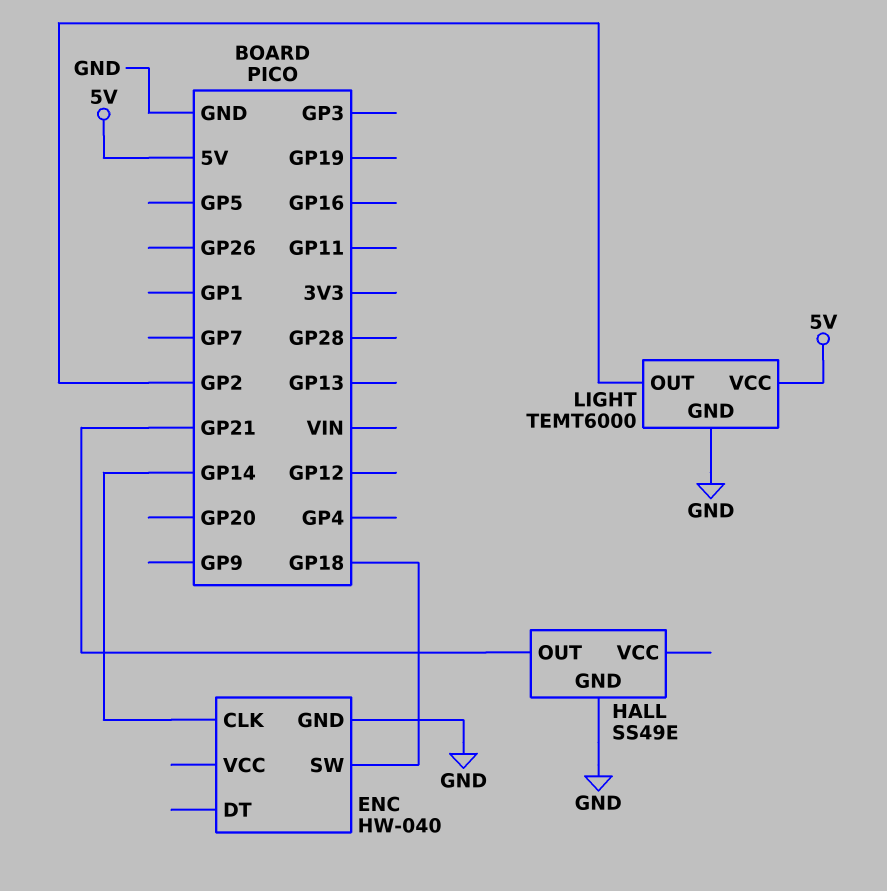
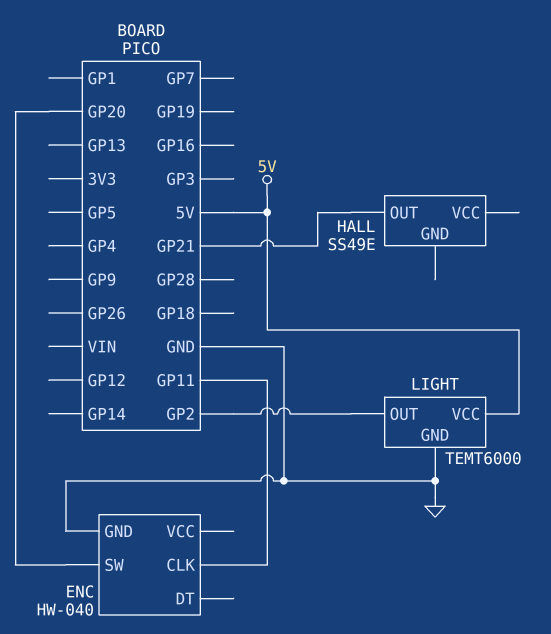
ENC pin CLK: GP14 -> GP11
ENC pin SW: GP18 -> GP20
HALL pin GND: GND -> none

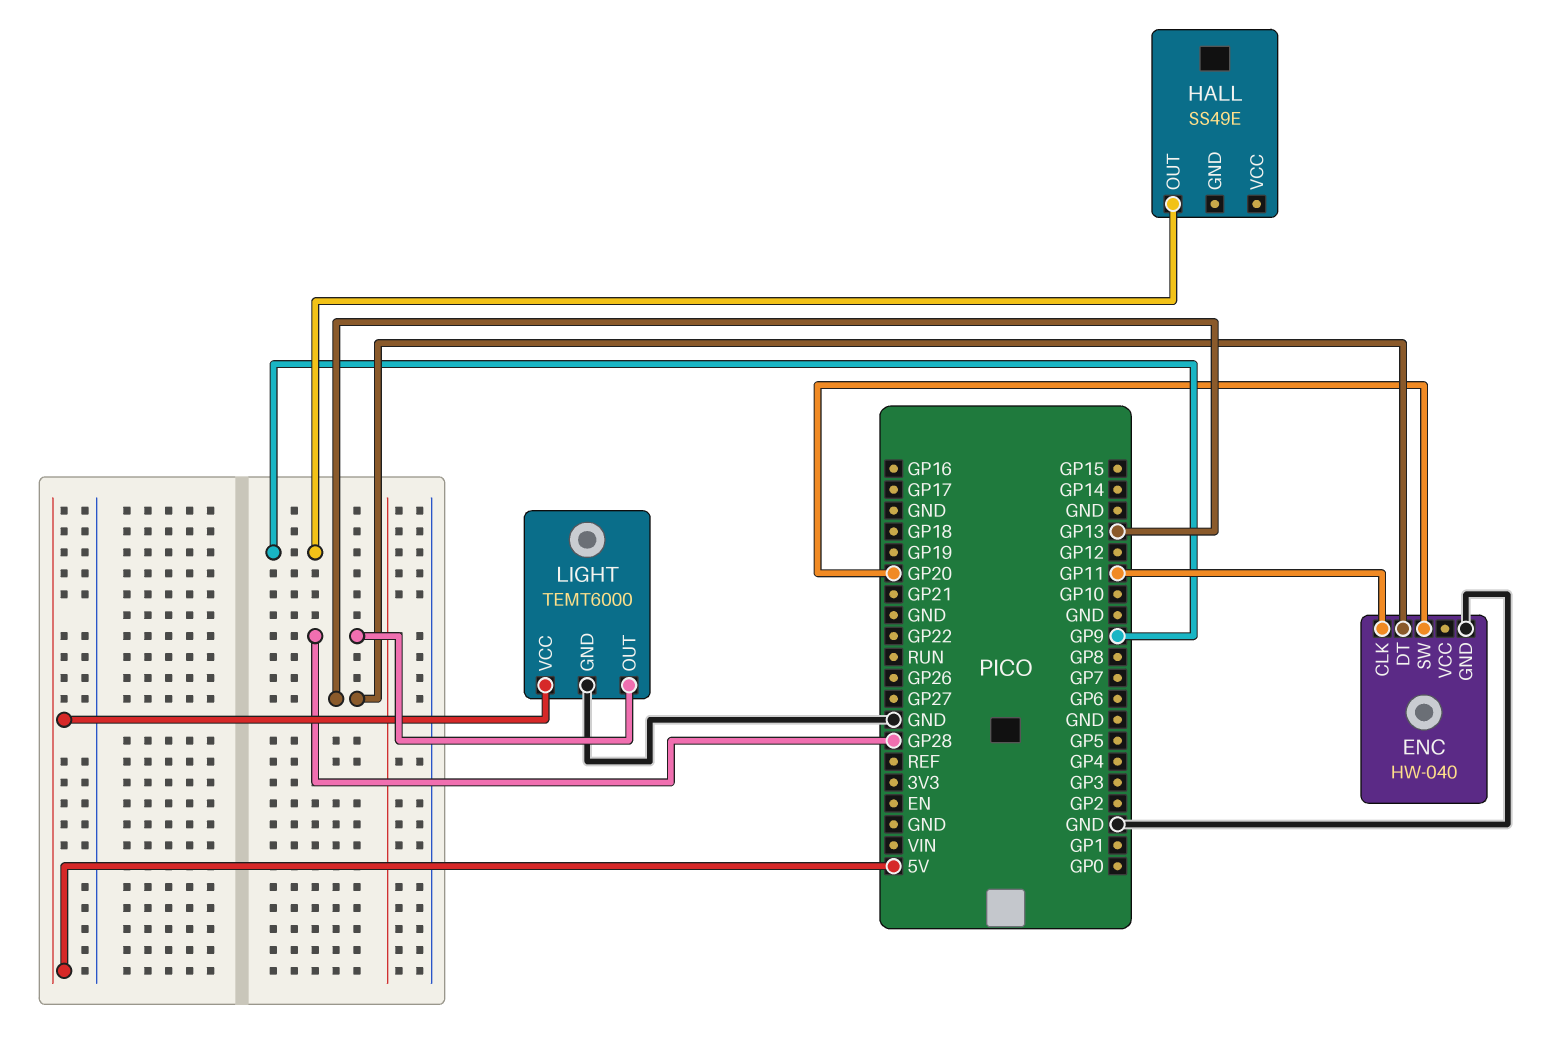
ENC pin DT: none -> GP13
HALL pin OUT: GP21 -> GP9
LIGHT pin OUT: GP2 -> GP28

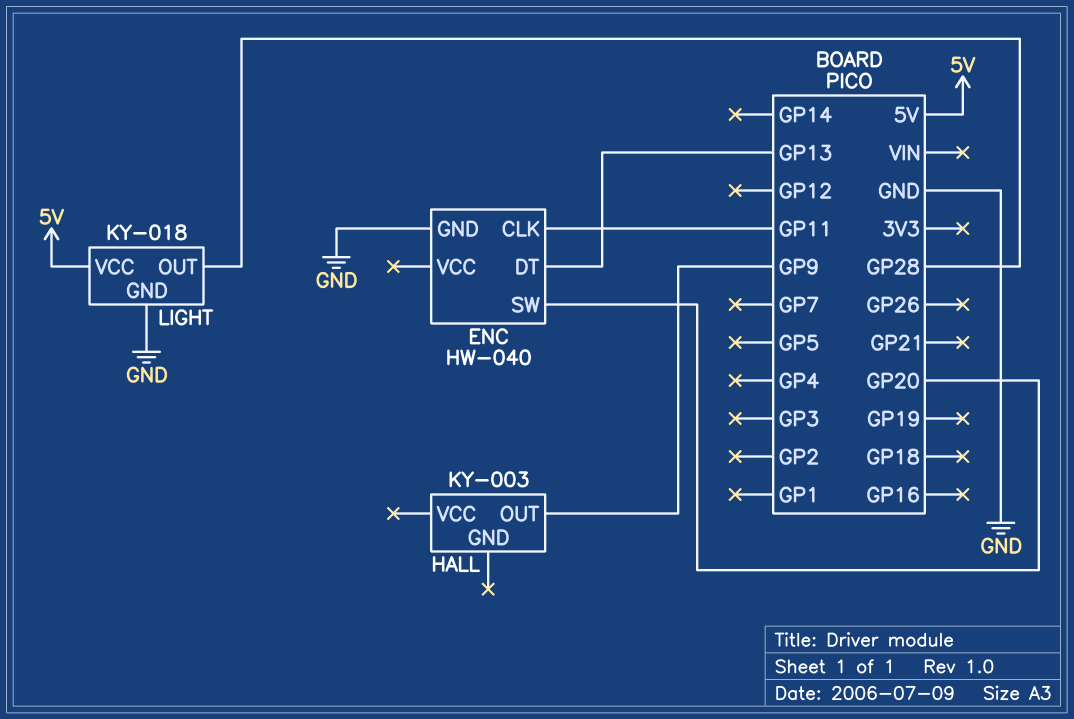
HALL: SS49E -> KY-003
LIGHT: TEMT6000 -> KY-018

